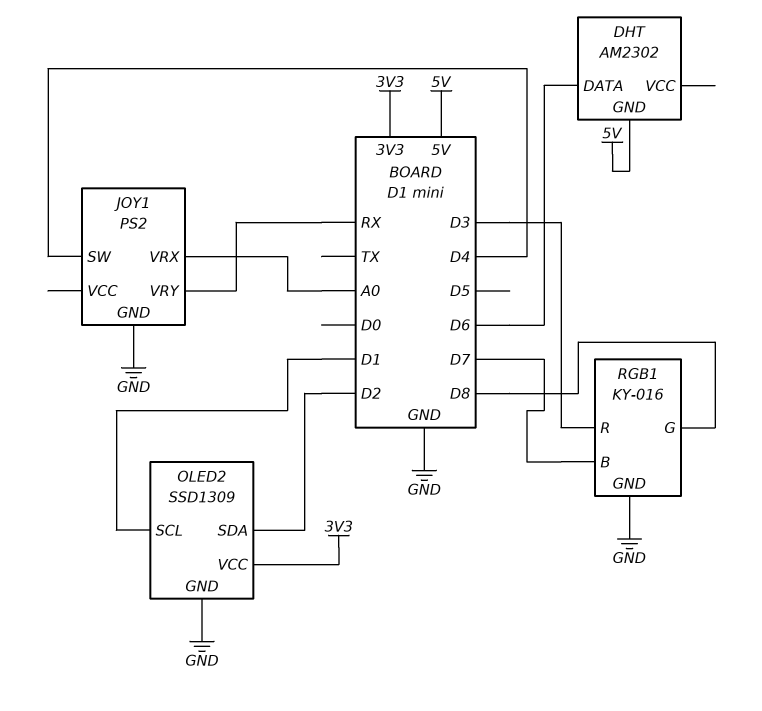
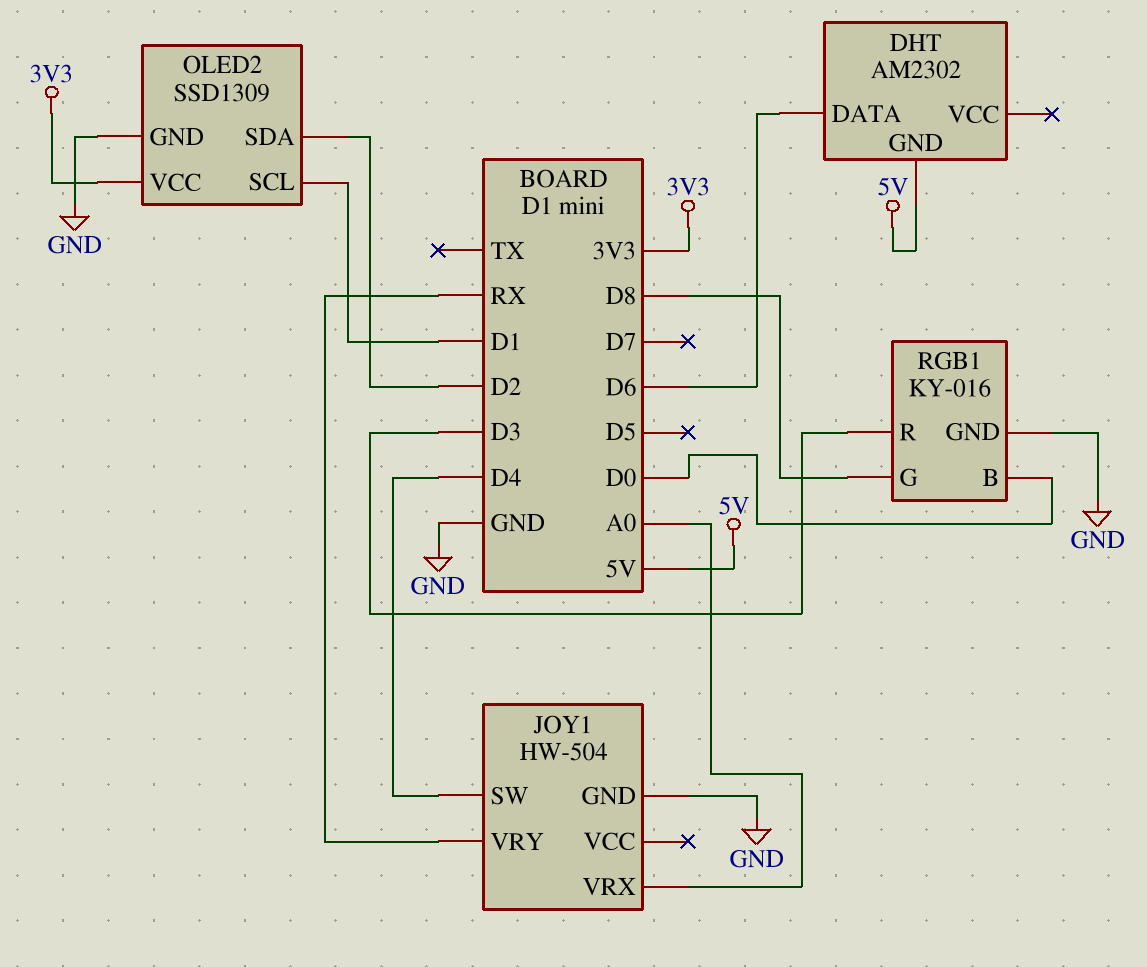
JOY1: PS2 -> HW-504
RGB1 pin B: D7 -> D0

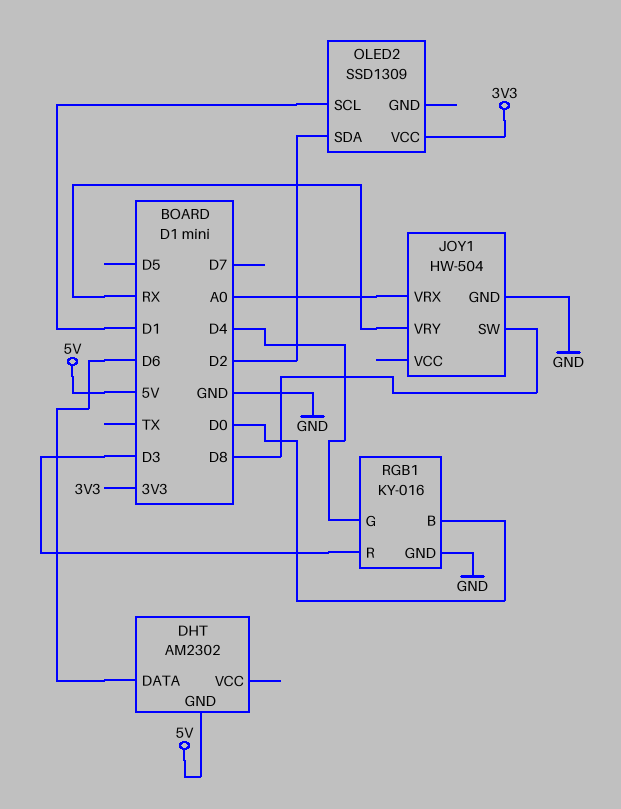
JOY1 pin SW: D4 -> D8
OLED2 pin GND: GND -> none
RGB1 pin G: D8 -> D4

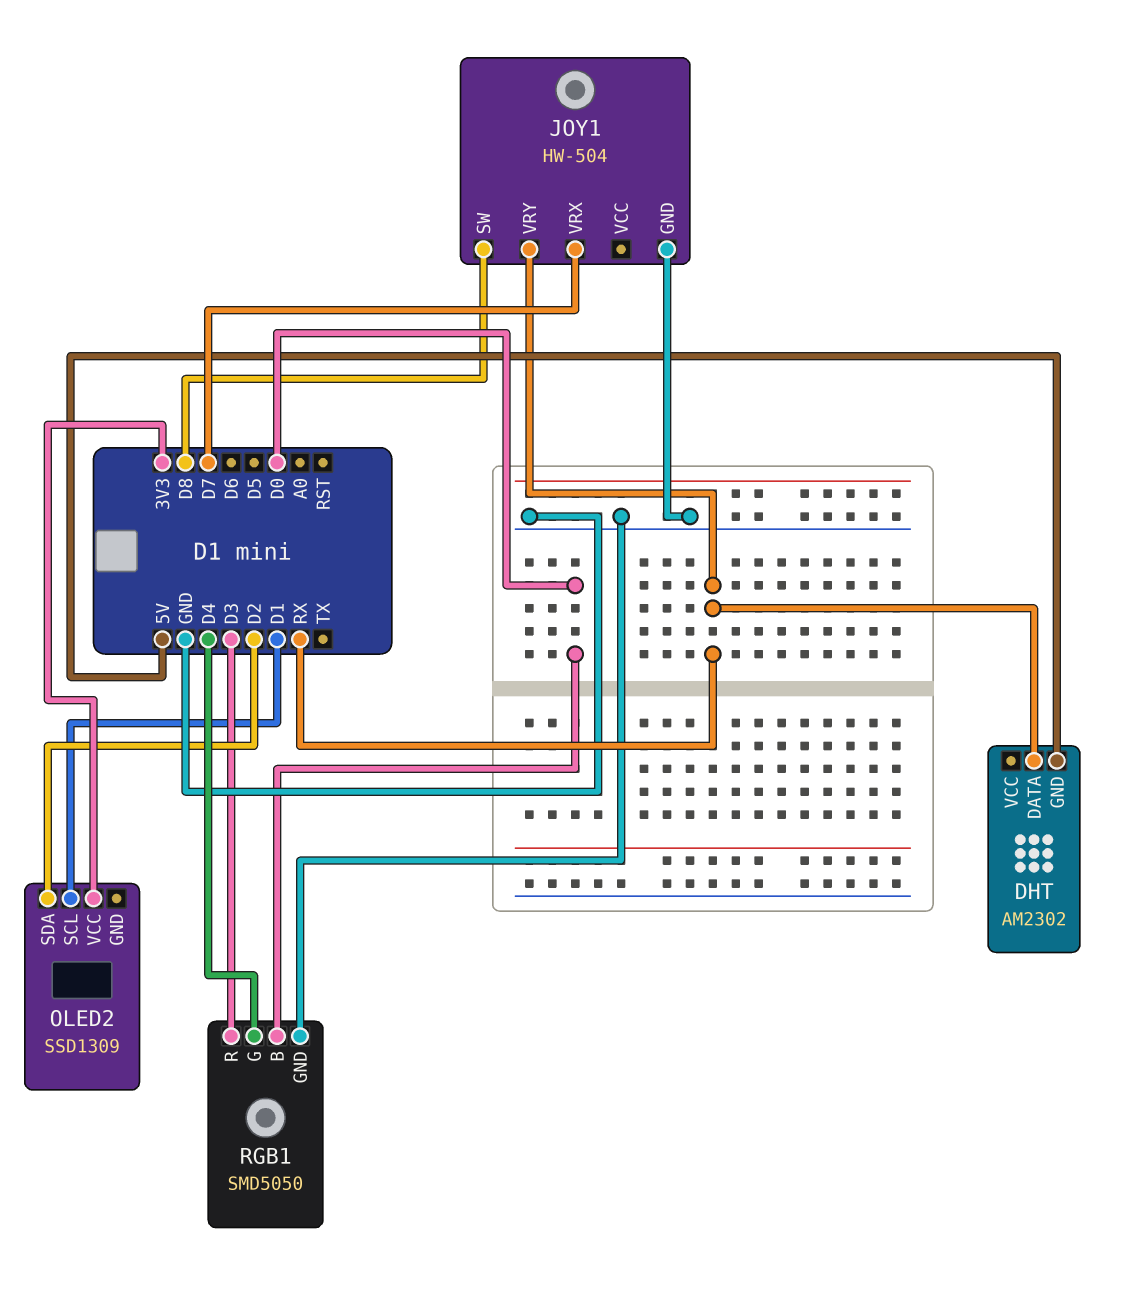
DHT pin DATA: D6 -> RX
JOY1 pin VRX: A0 -> D7
RGB1: KY-016 -> SMD5050

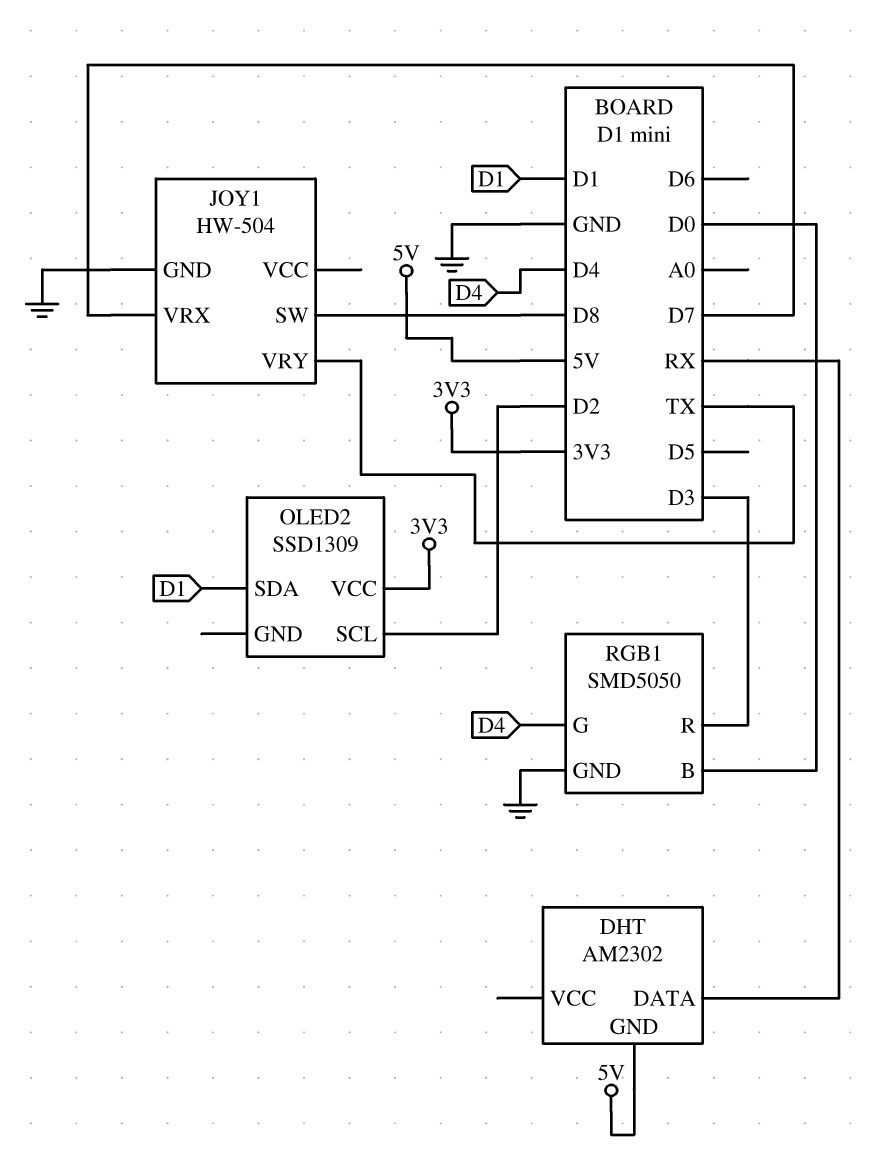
JOY1 pin VRY: RX -> TX
OLED2 pin SCL: D1 -> D2
OLED2 pin SDA: D2 -> D1

